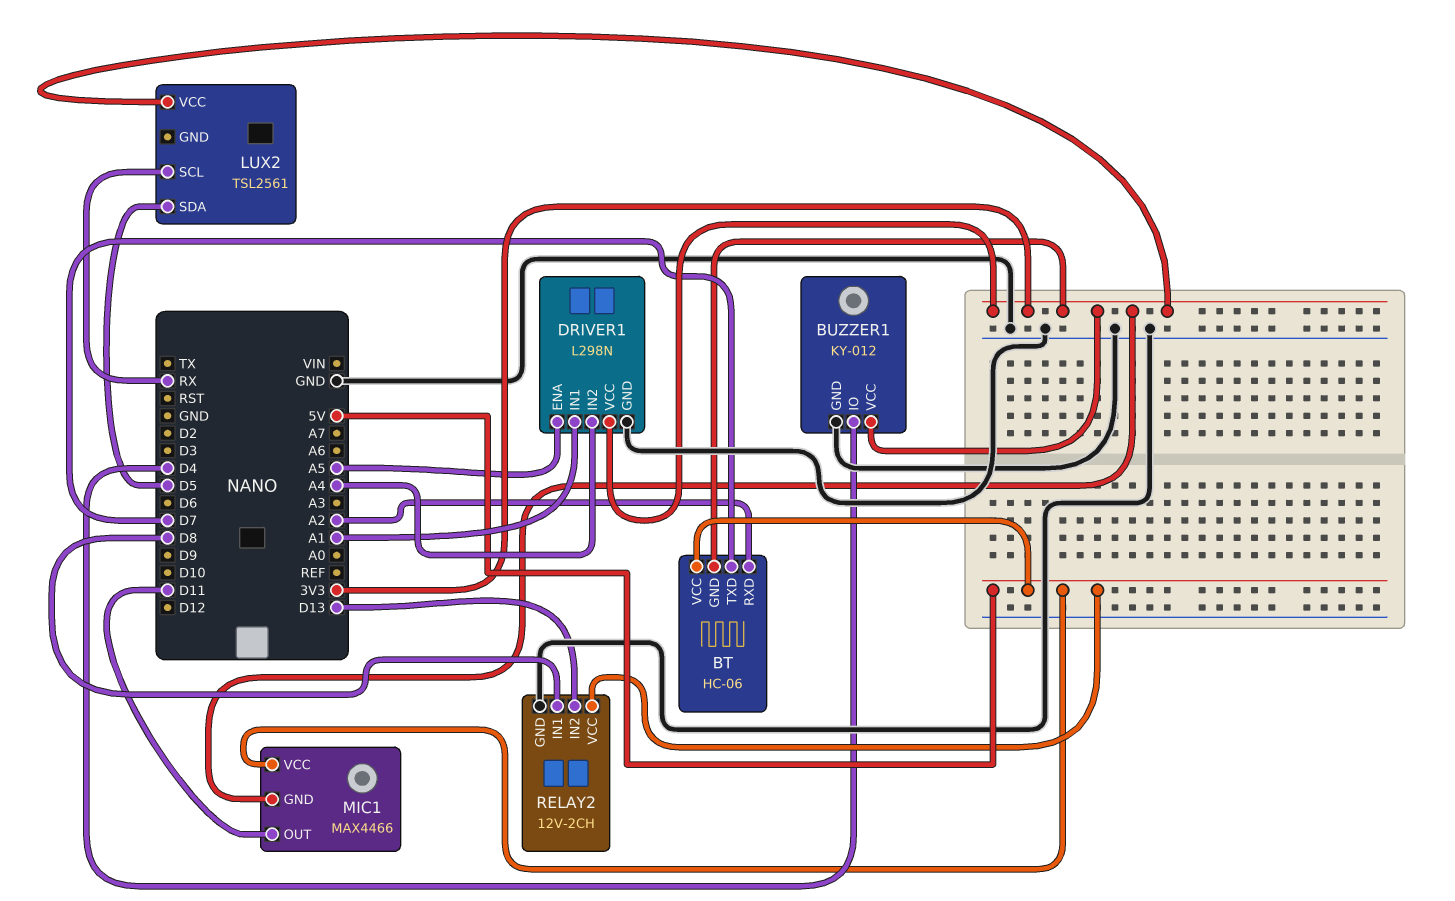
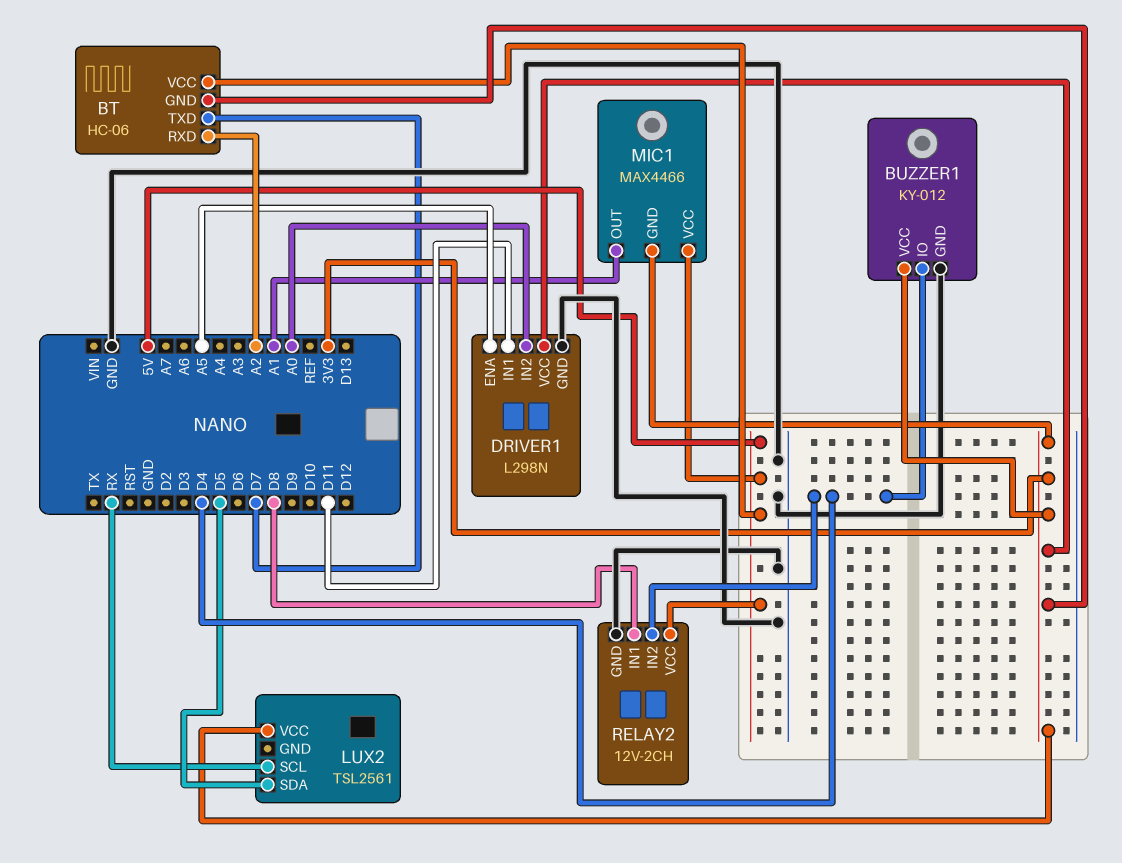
DRIVER1 pin IN1: A1 -> D11
DRIVER1 pin IN2: A4 -> A0
MIC1 pin OUT: D11 -> A1
RELAY2 pin IN2: D13 -> D4

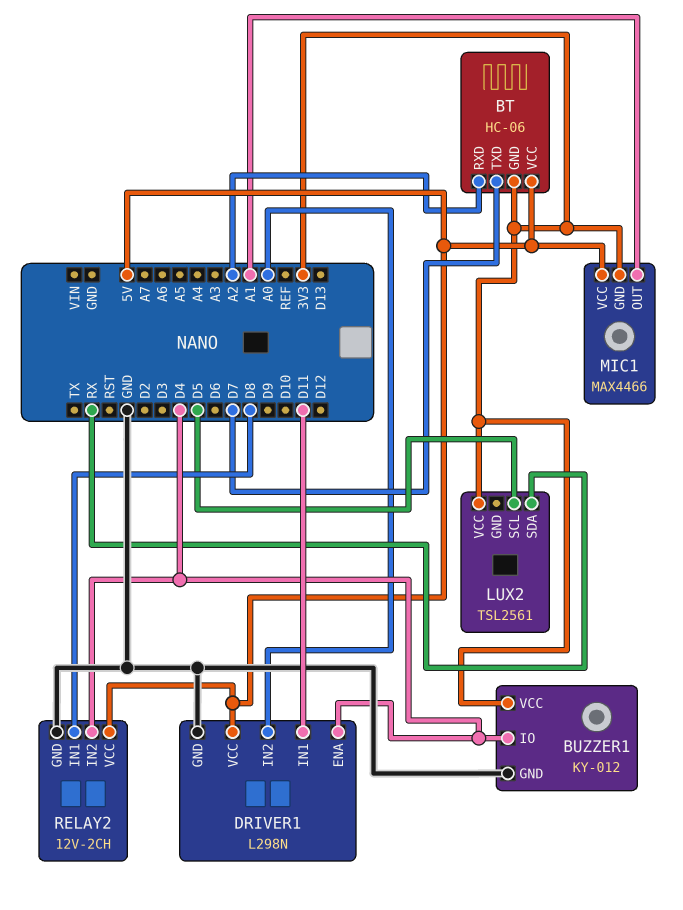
DRIVER1 pin ENA: A5 -> D4
DRIVER1 pin VCC: 3V3 -> 5V
LUX2 pin SCL: RX -> D5
LUX2 pin SDA: D5 -> RX

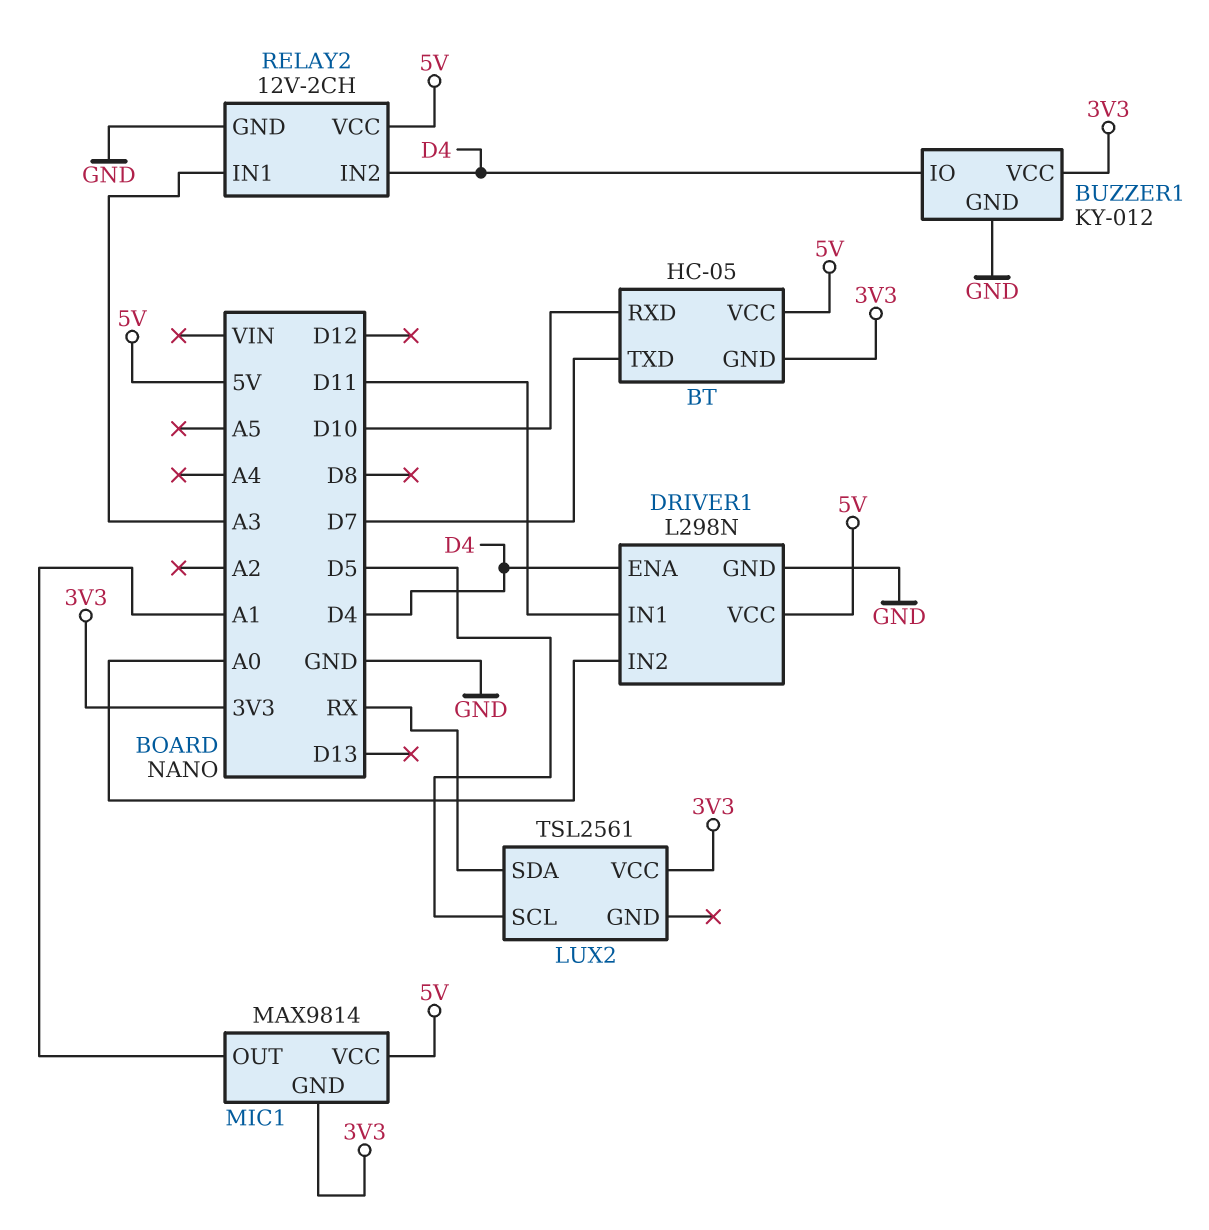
BT: HC-06 -> HC-05
BT pin RXD: A2 -> D10
MIC1: MAX4466 -> MAX9814
RELAY2 pin IN1: D8 -> A3

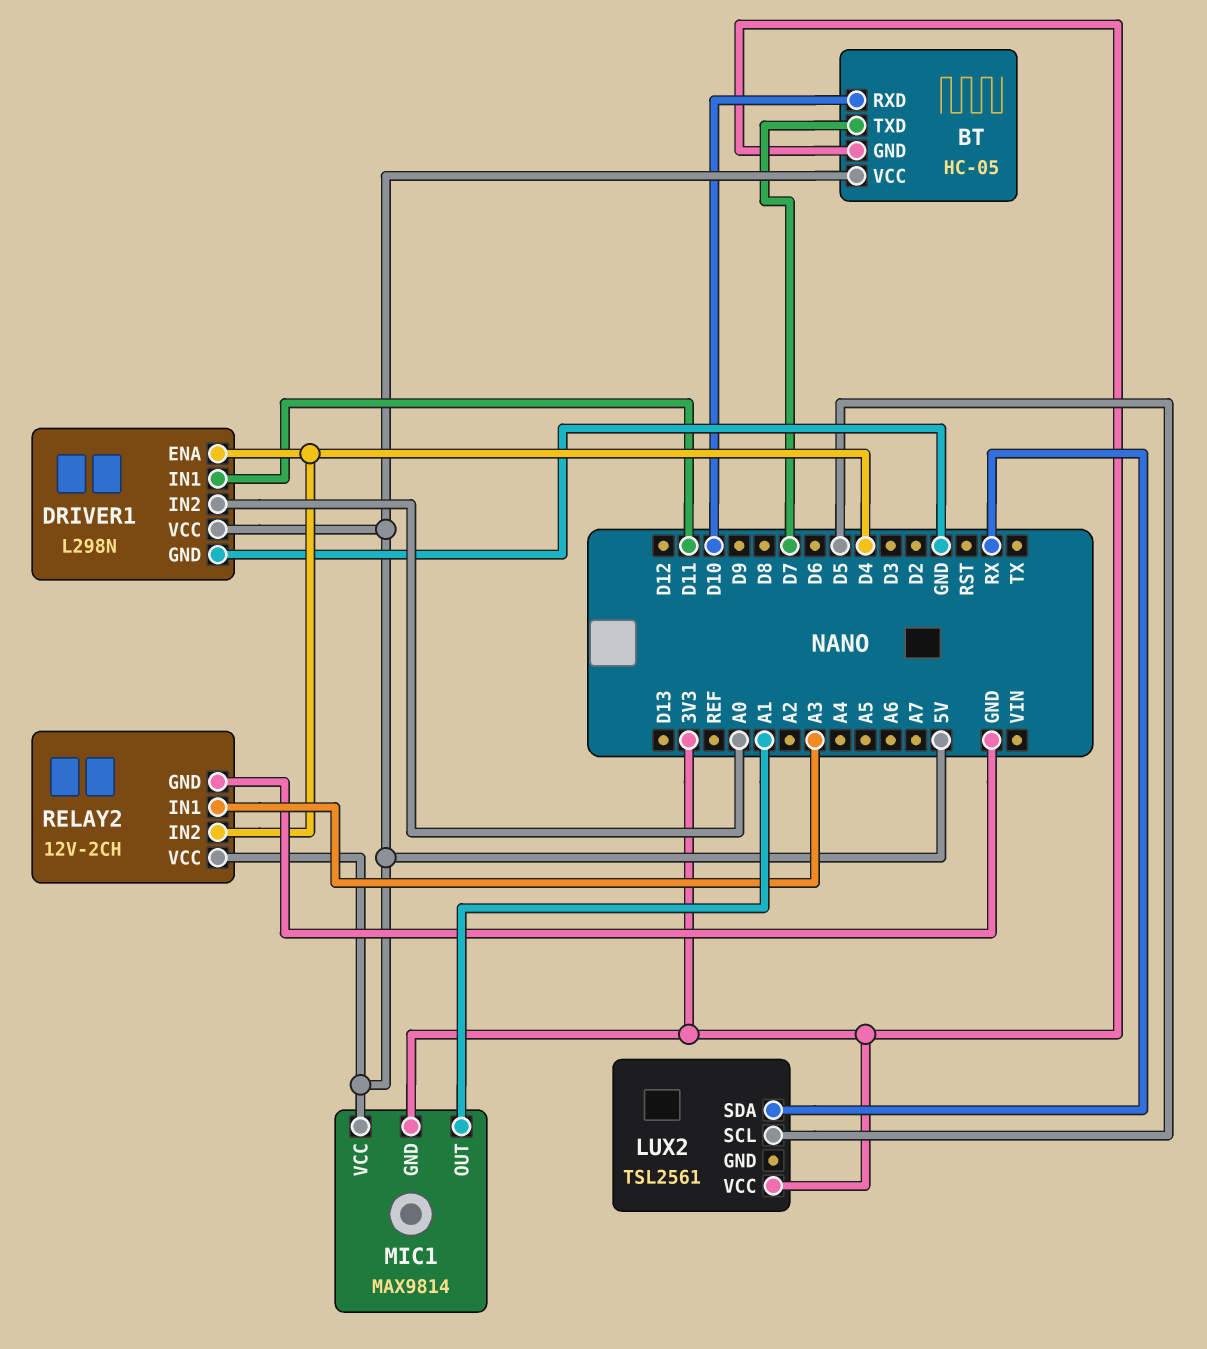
BUZZER1: KY-012 -> none
BUZZER1 pin GND: GND -> none
BUZZER1 pin IO: D4 -> none
BUZZER1 pin VCC: 3V3 -> none

